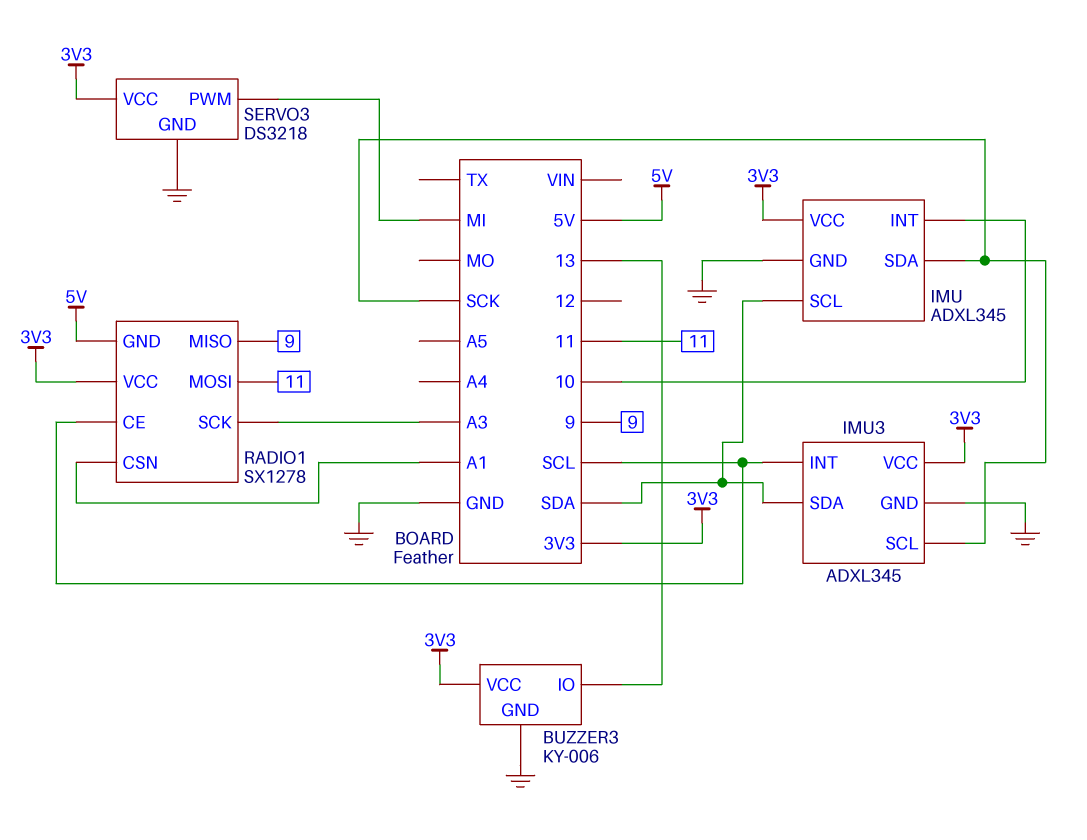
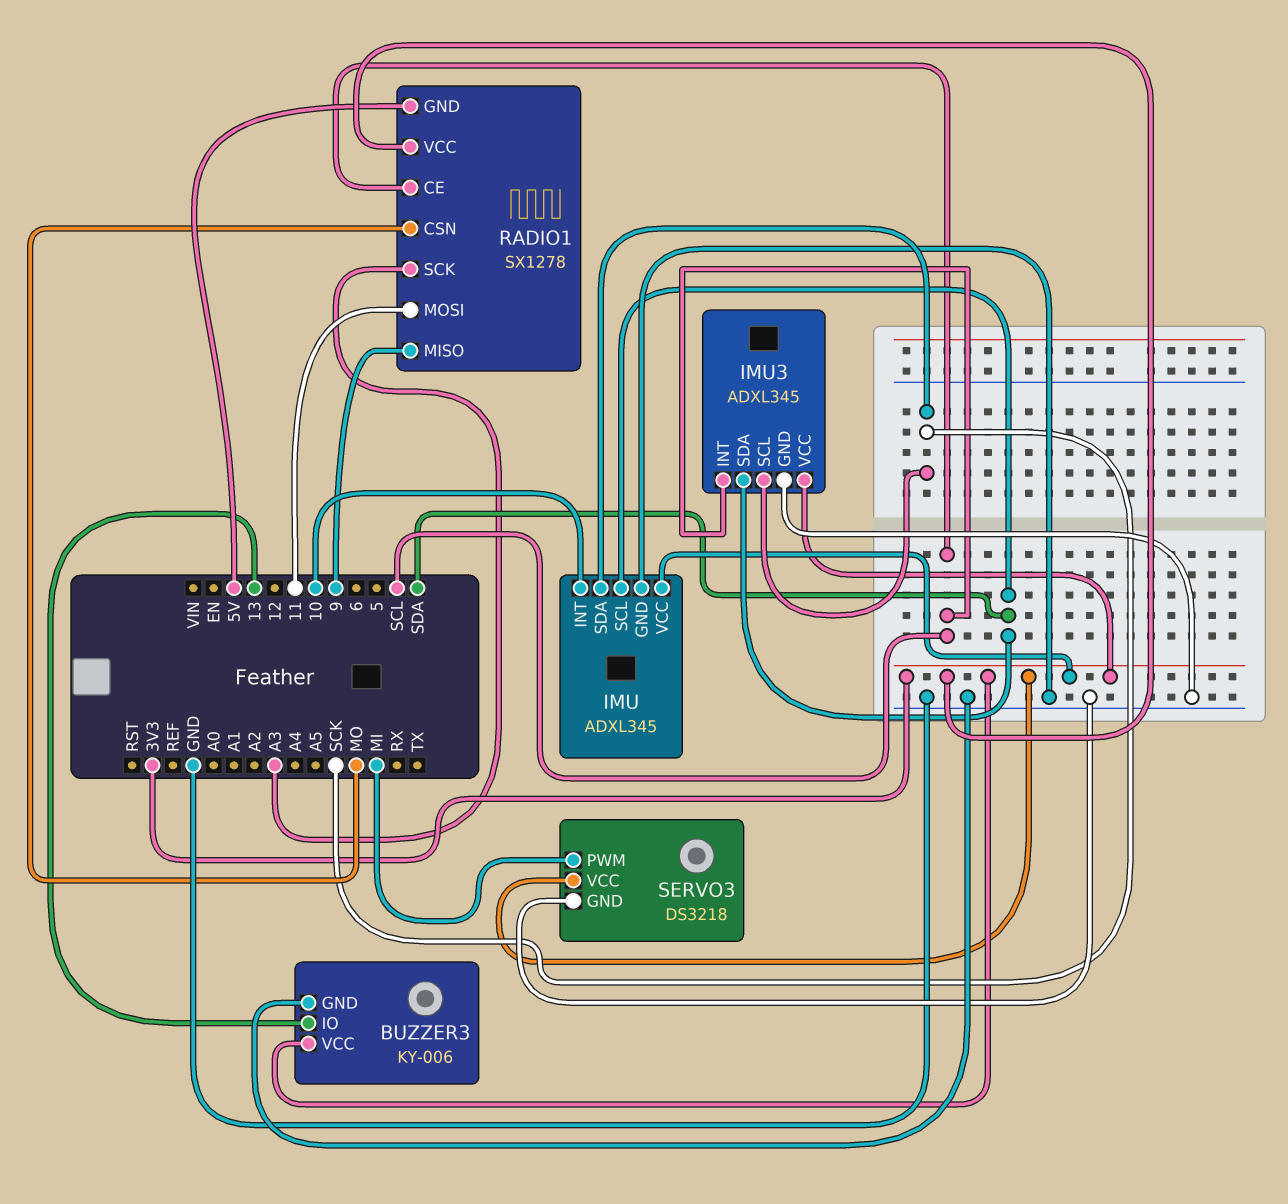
RADIO1 pin CSN: A1 -> MO

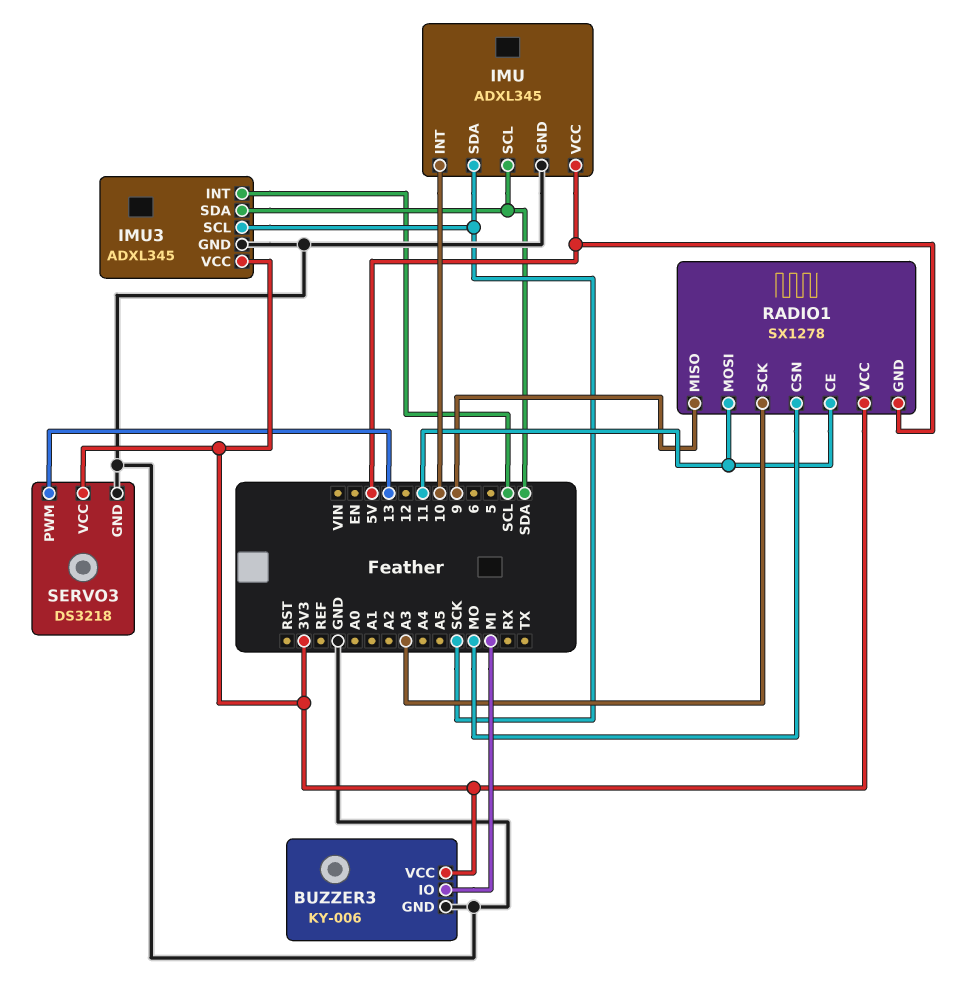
BUZZER3 pin IO: 13 -> MI
IMU pin VCC: 3V3 -> 5V
RADIO1 pin CE: SCL -> 11
SERVO3 pin PWM: MI -> 13

